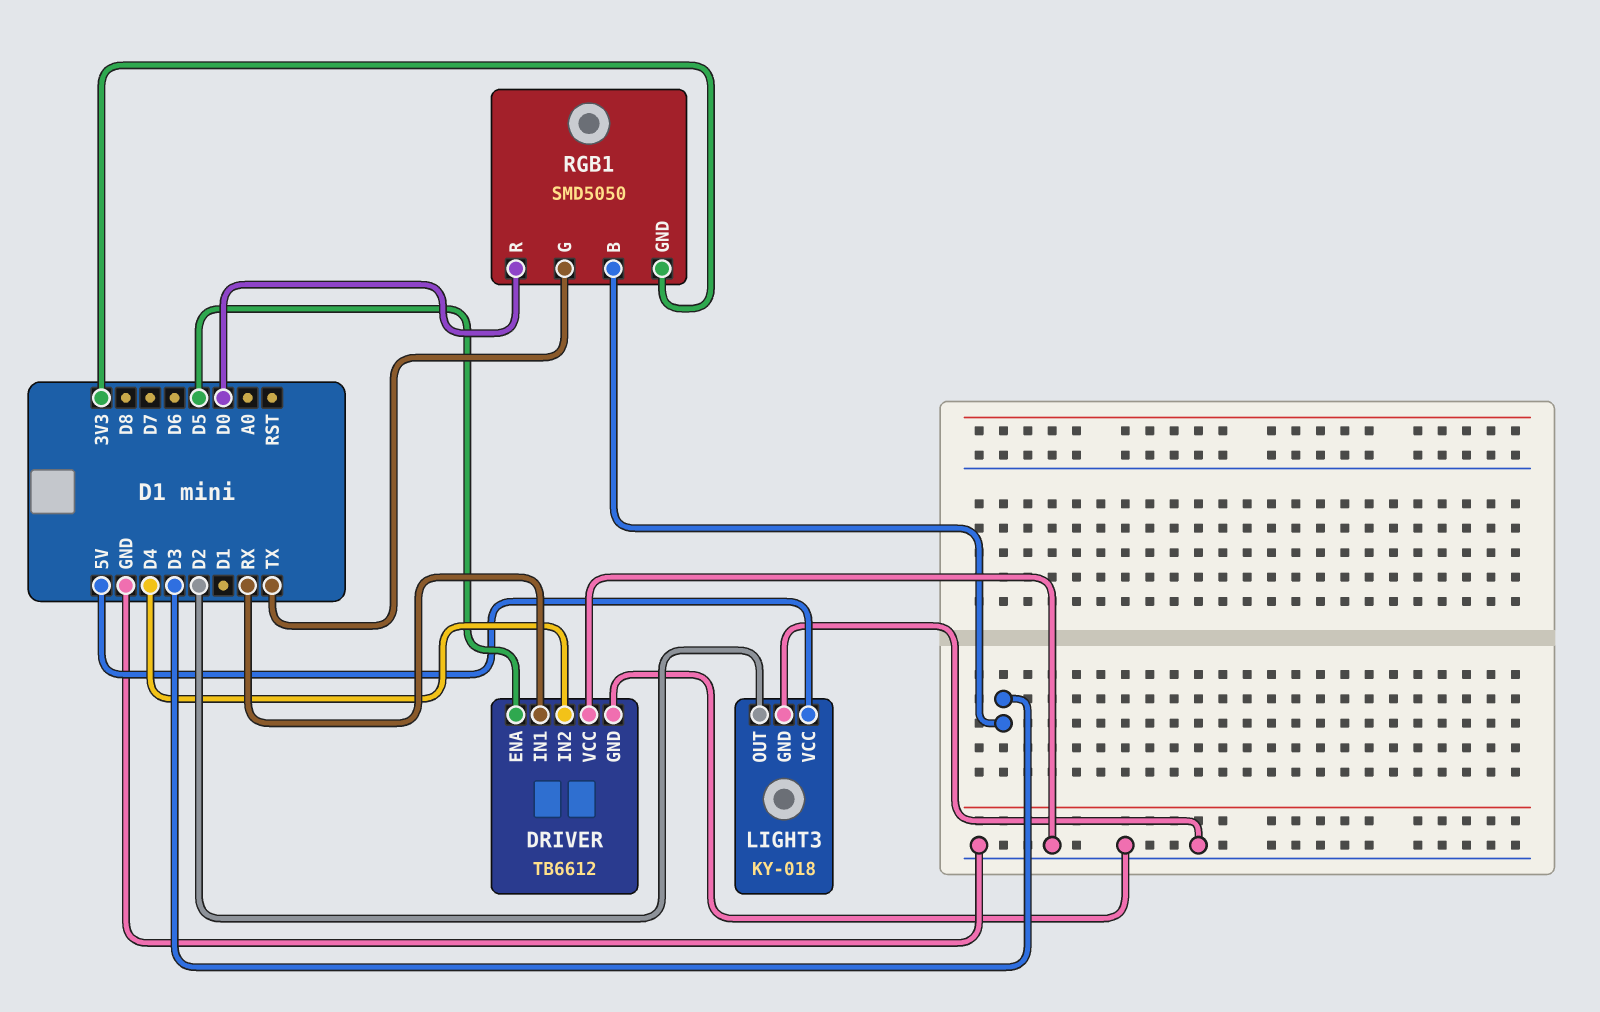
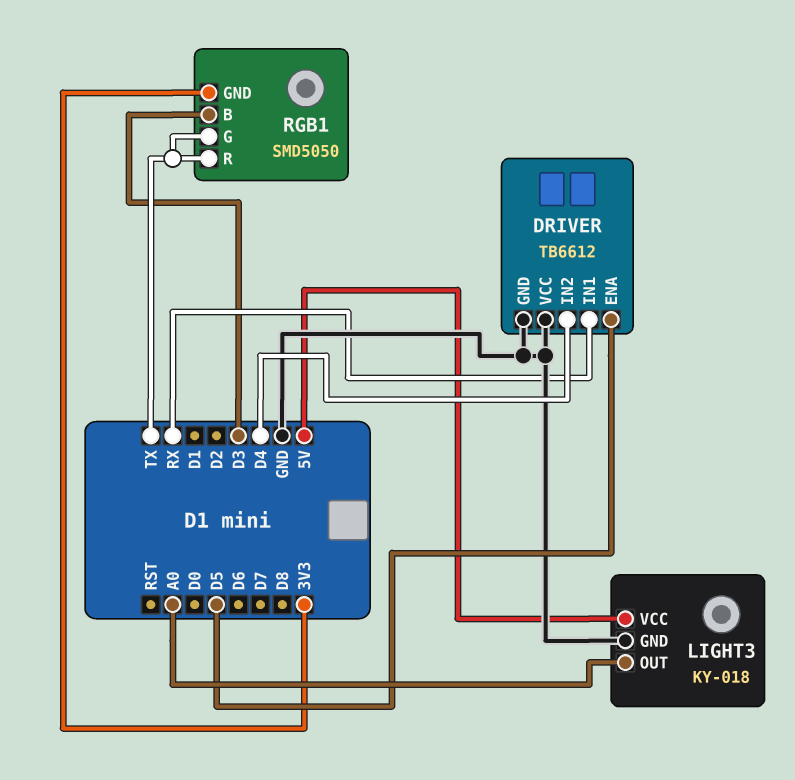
LIGHT3 pin OUT: D2 -> A0
RGB1 pin R: D0 -> TX

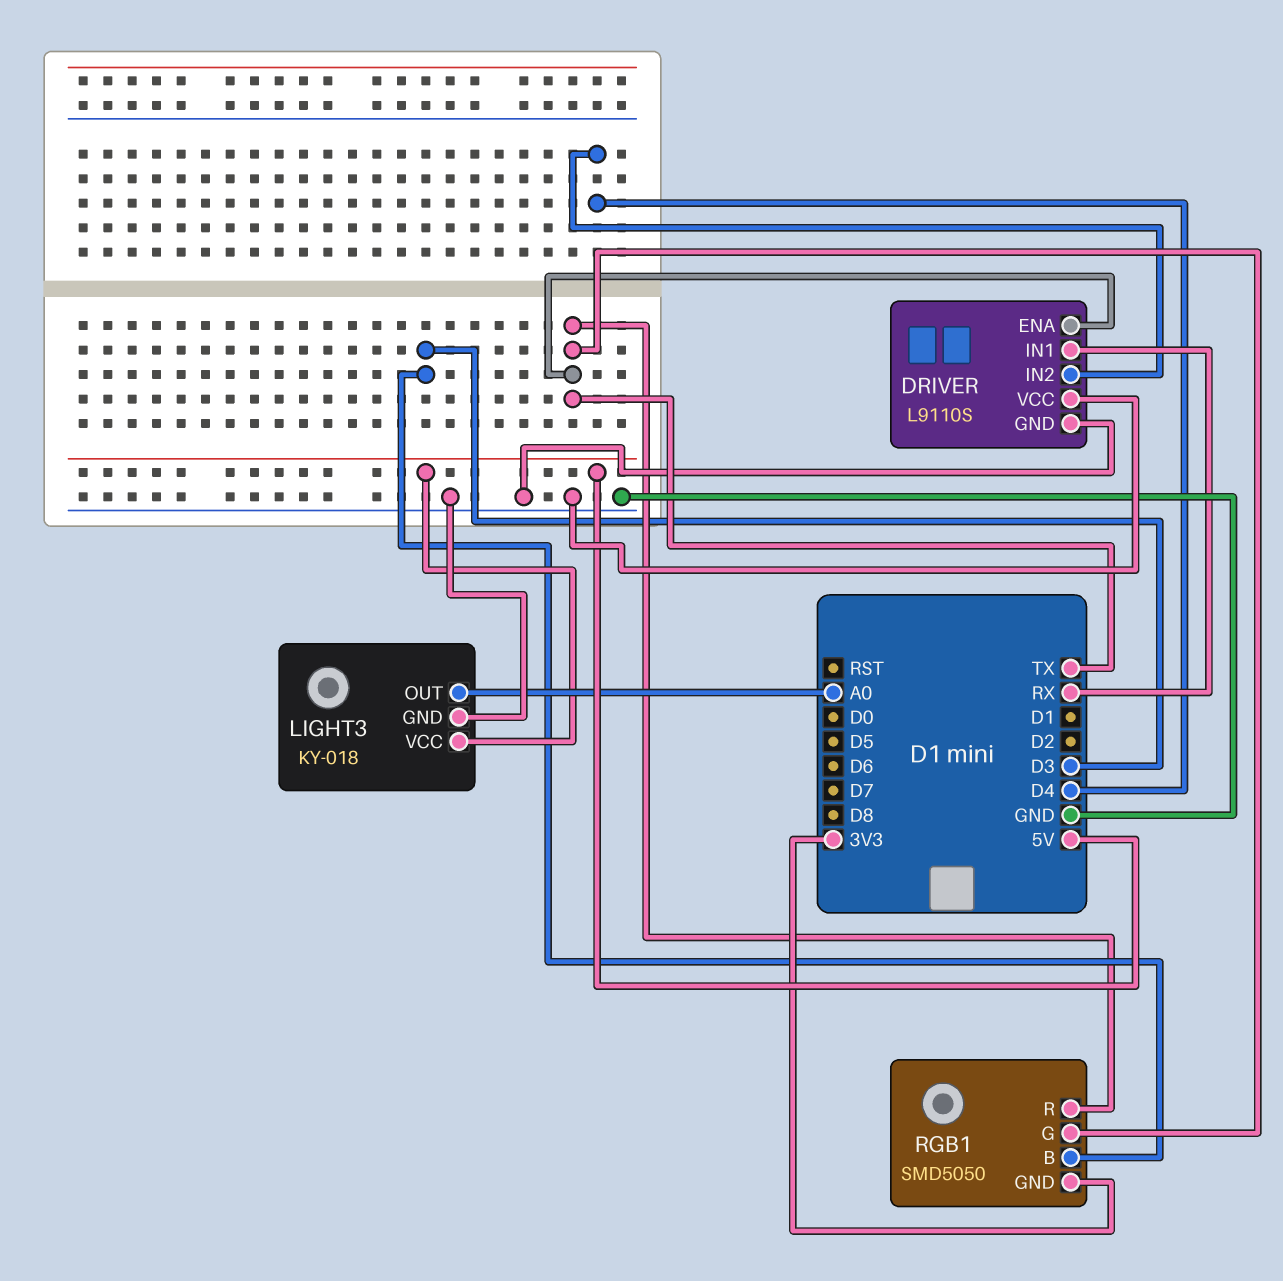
DRIVER: TB6612 -> L9110S
DRIVER pin ENA: D5 -> TX

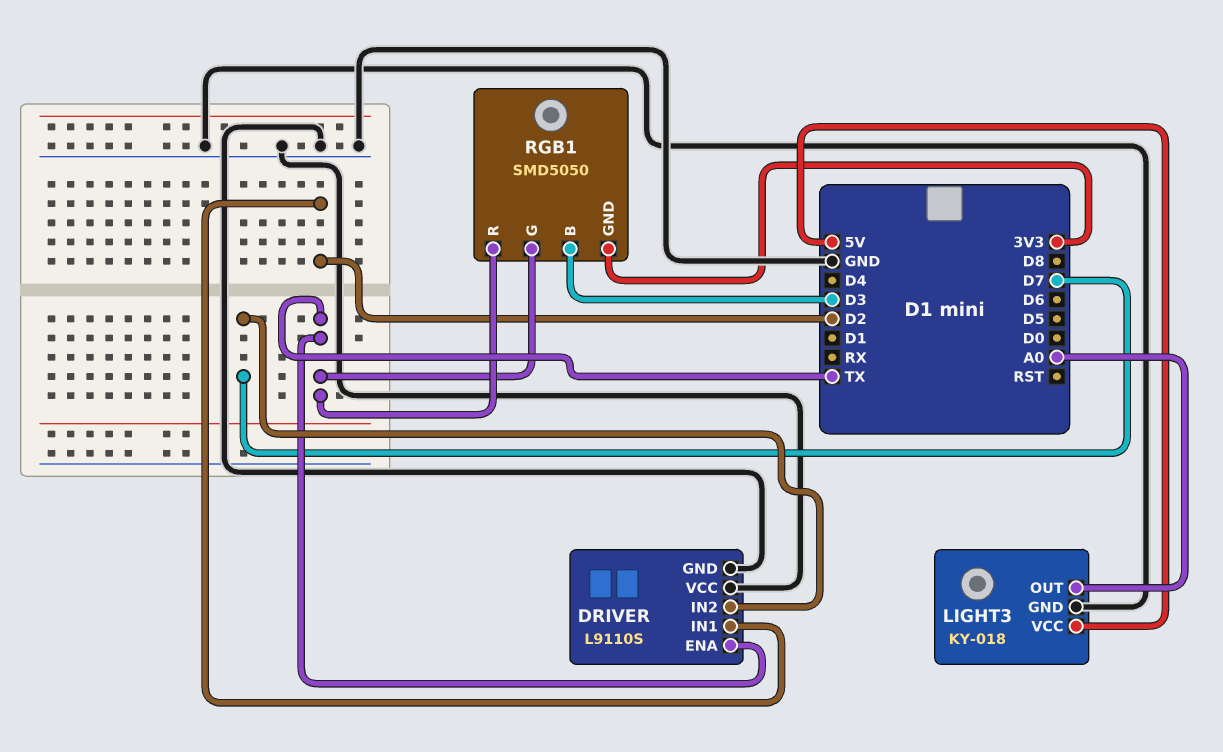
DRIVER pin IN1: RX -> D2
DRIVER pin IN2: D4 -> D7

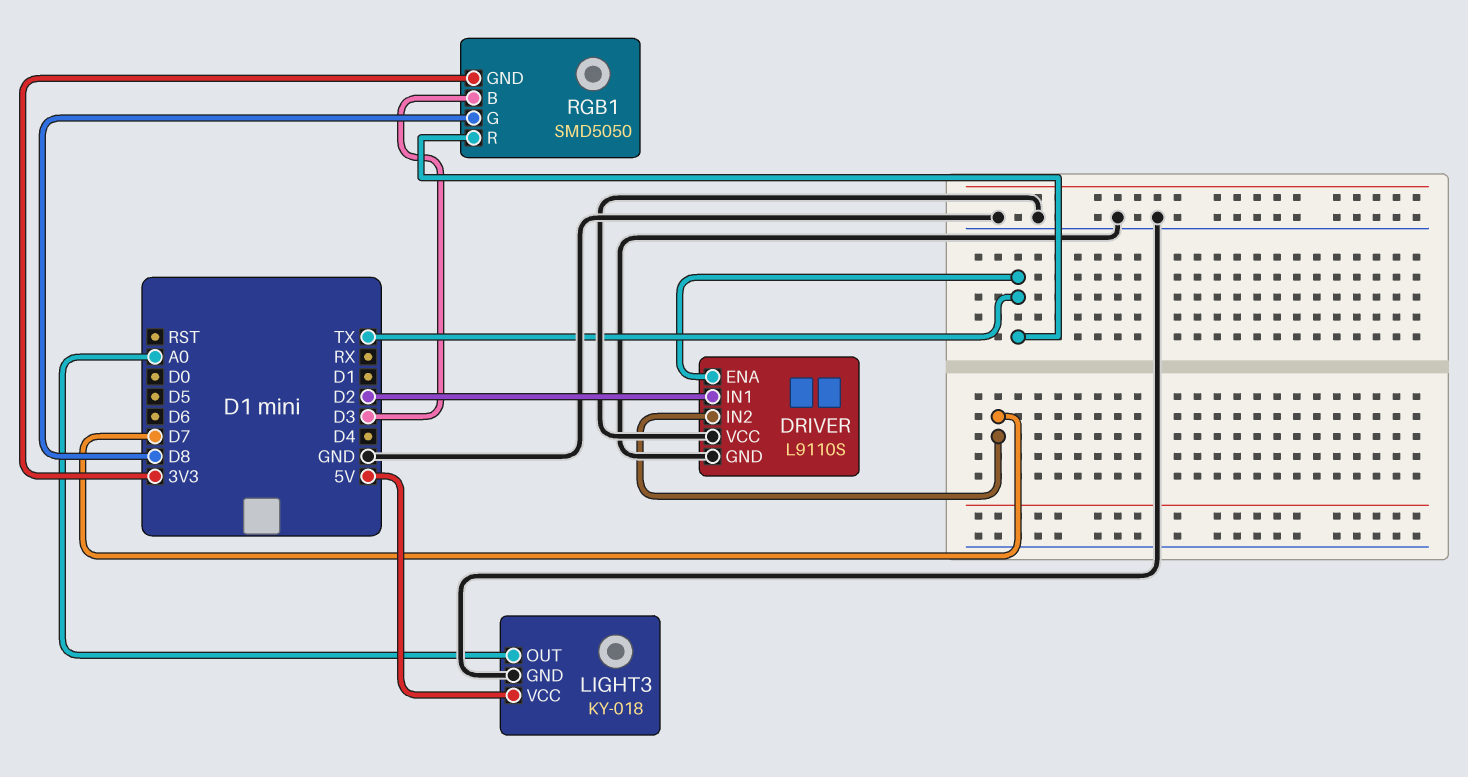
RGB1 pin G: TX -> D8

